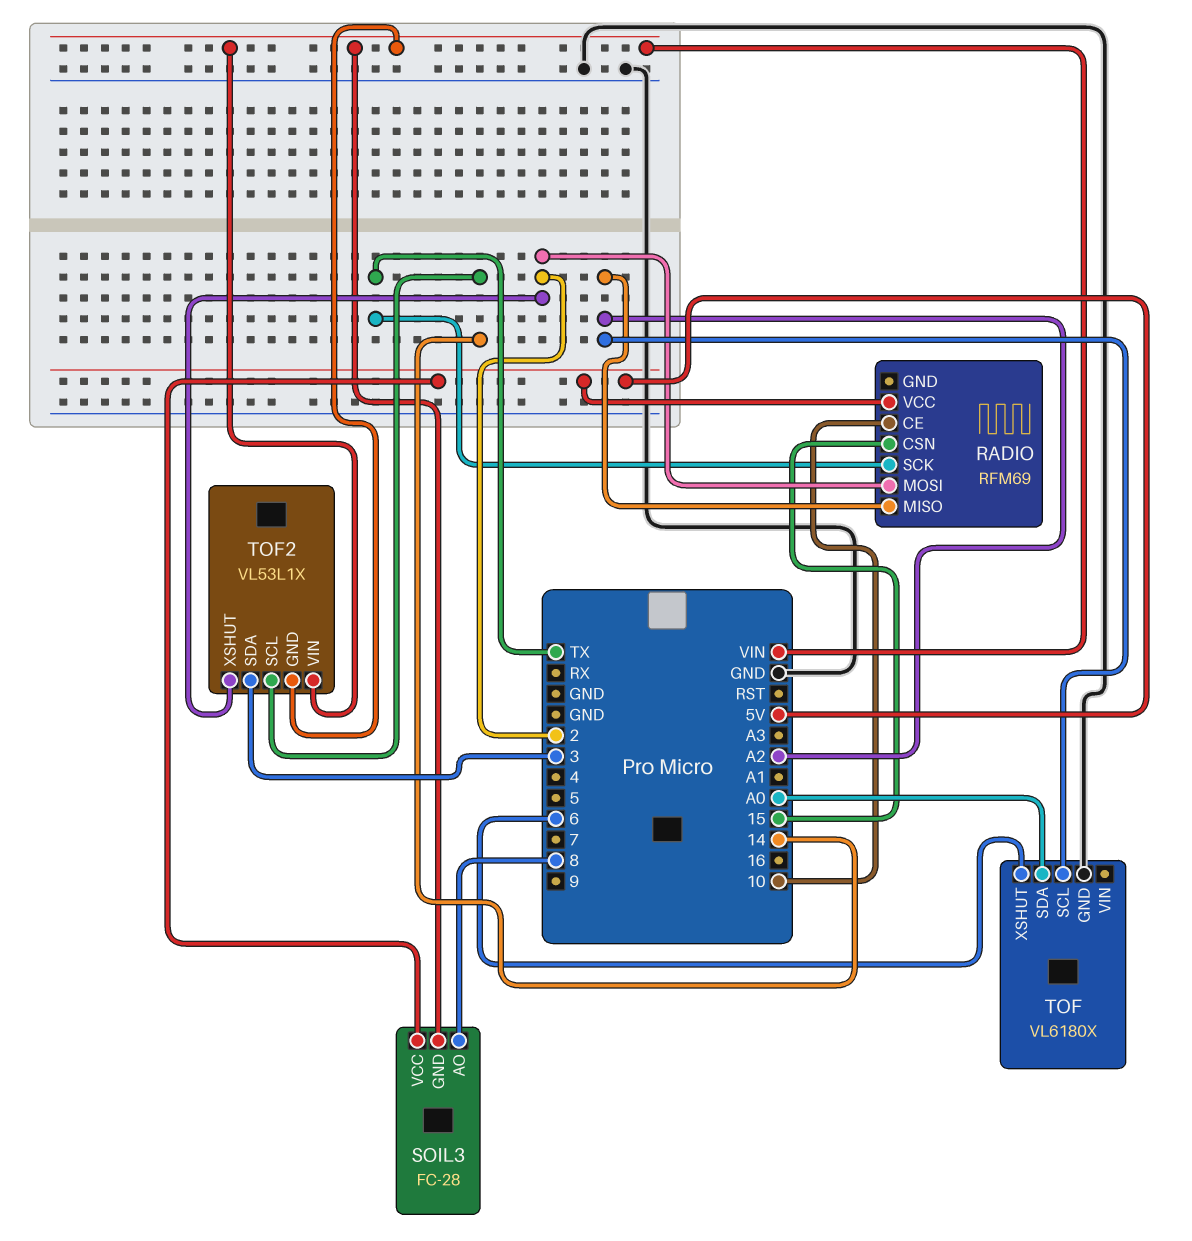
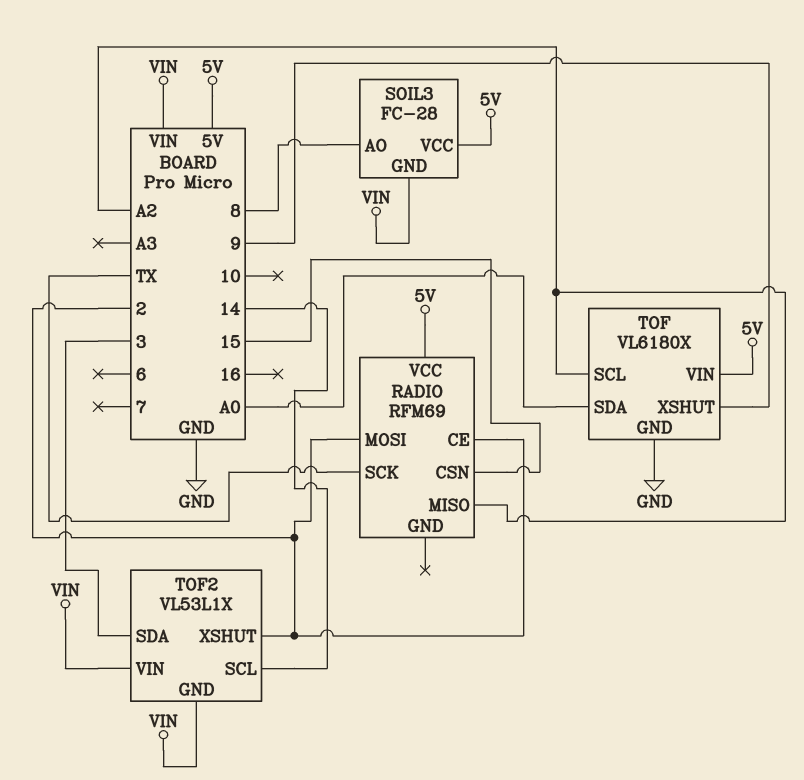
RADIO pin CE: 10 -> 2
TOF pin VIN: none -> 5V
TOF pin XSHUT: 6 -> 9

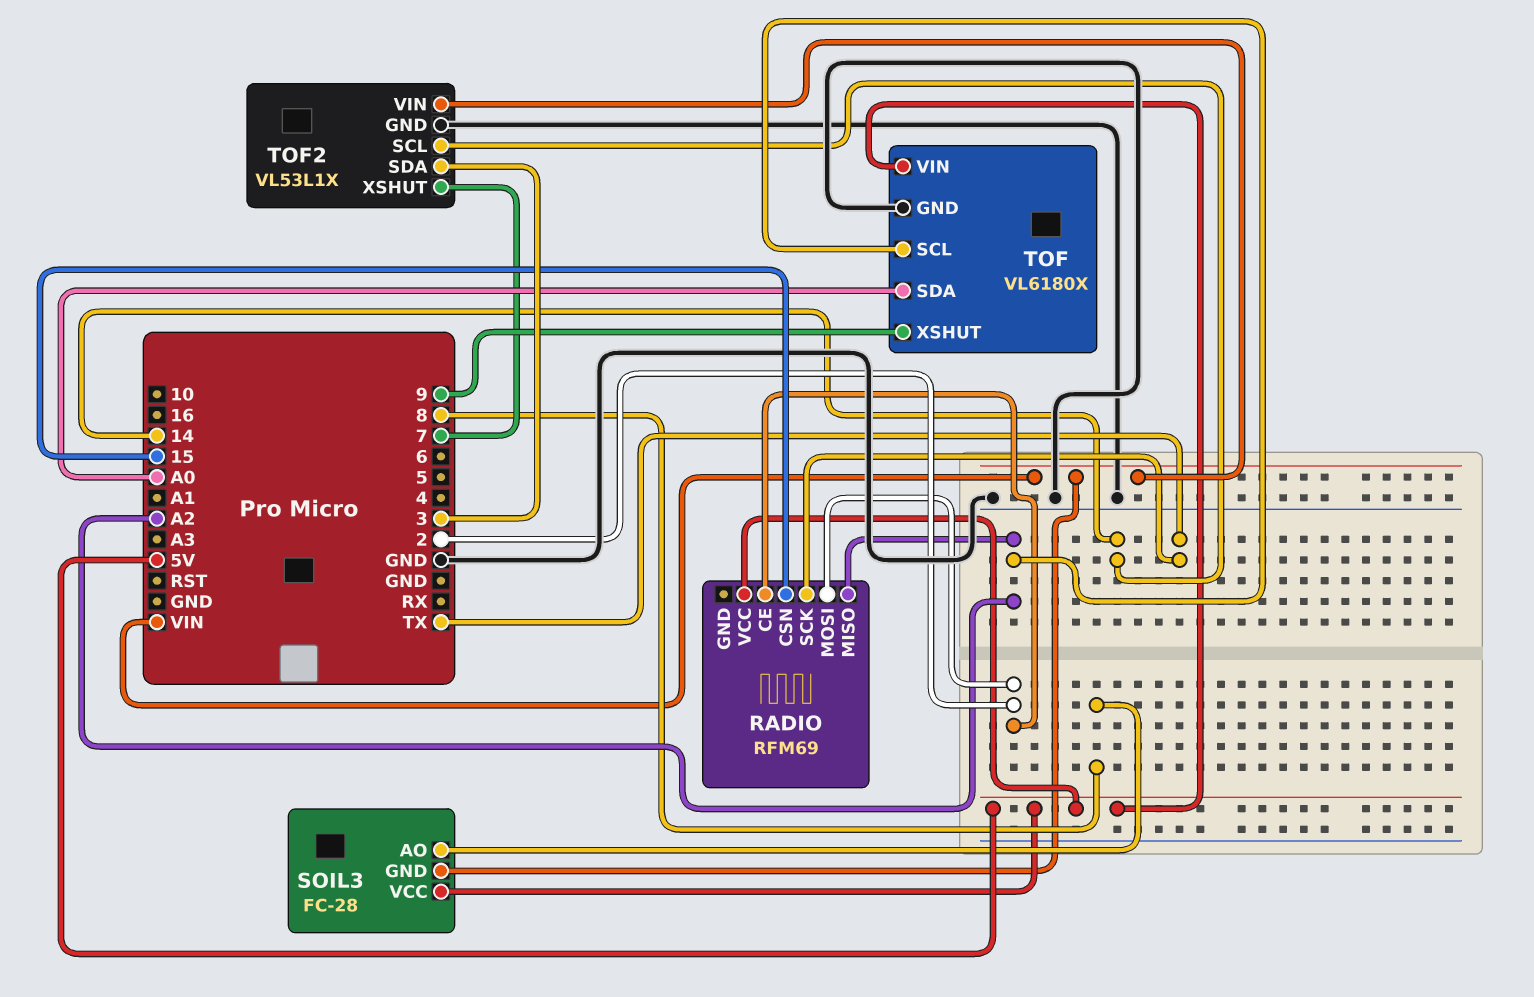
TOF2 pin GND: VIN -> GND
TOF2 pin XSHUT: 2 -> 7

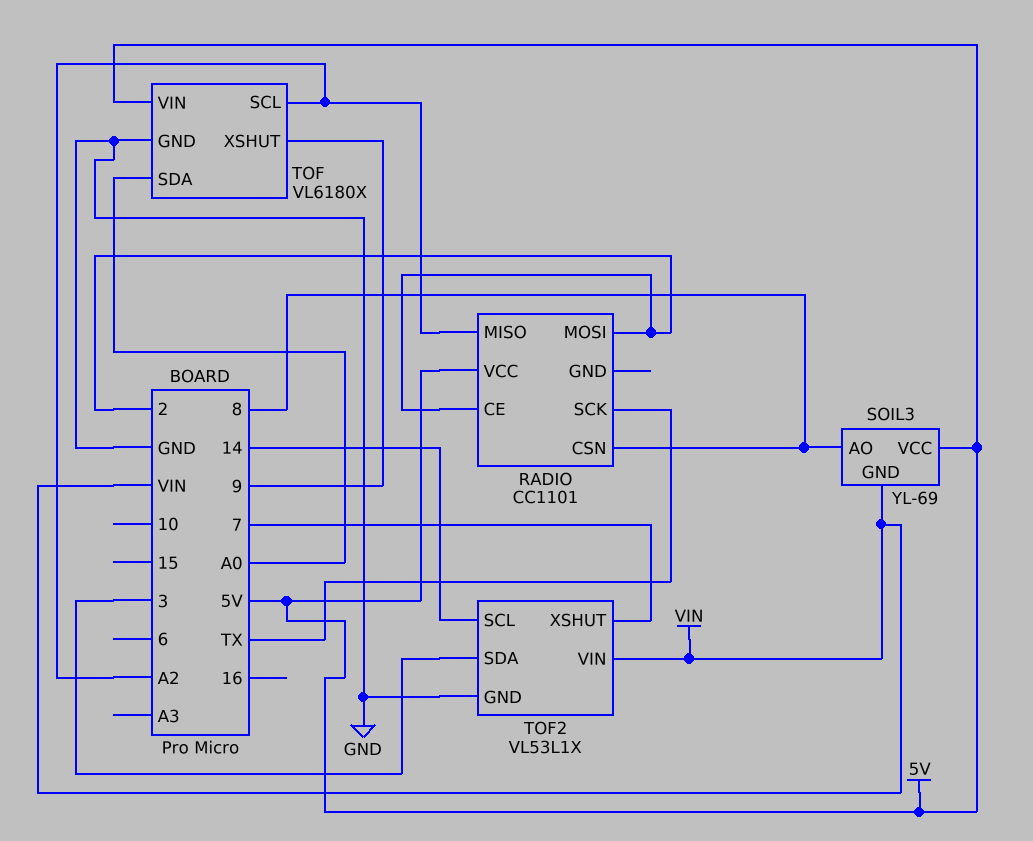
RADIO: RFM69 -> CC1101
RADIO pin CSN: 15 -> 8
SOIL3: FC-28 -> YL-69

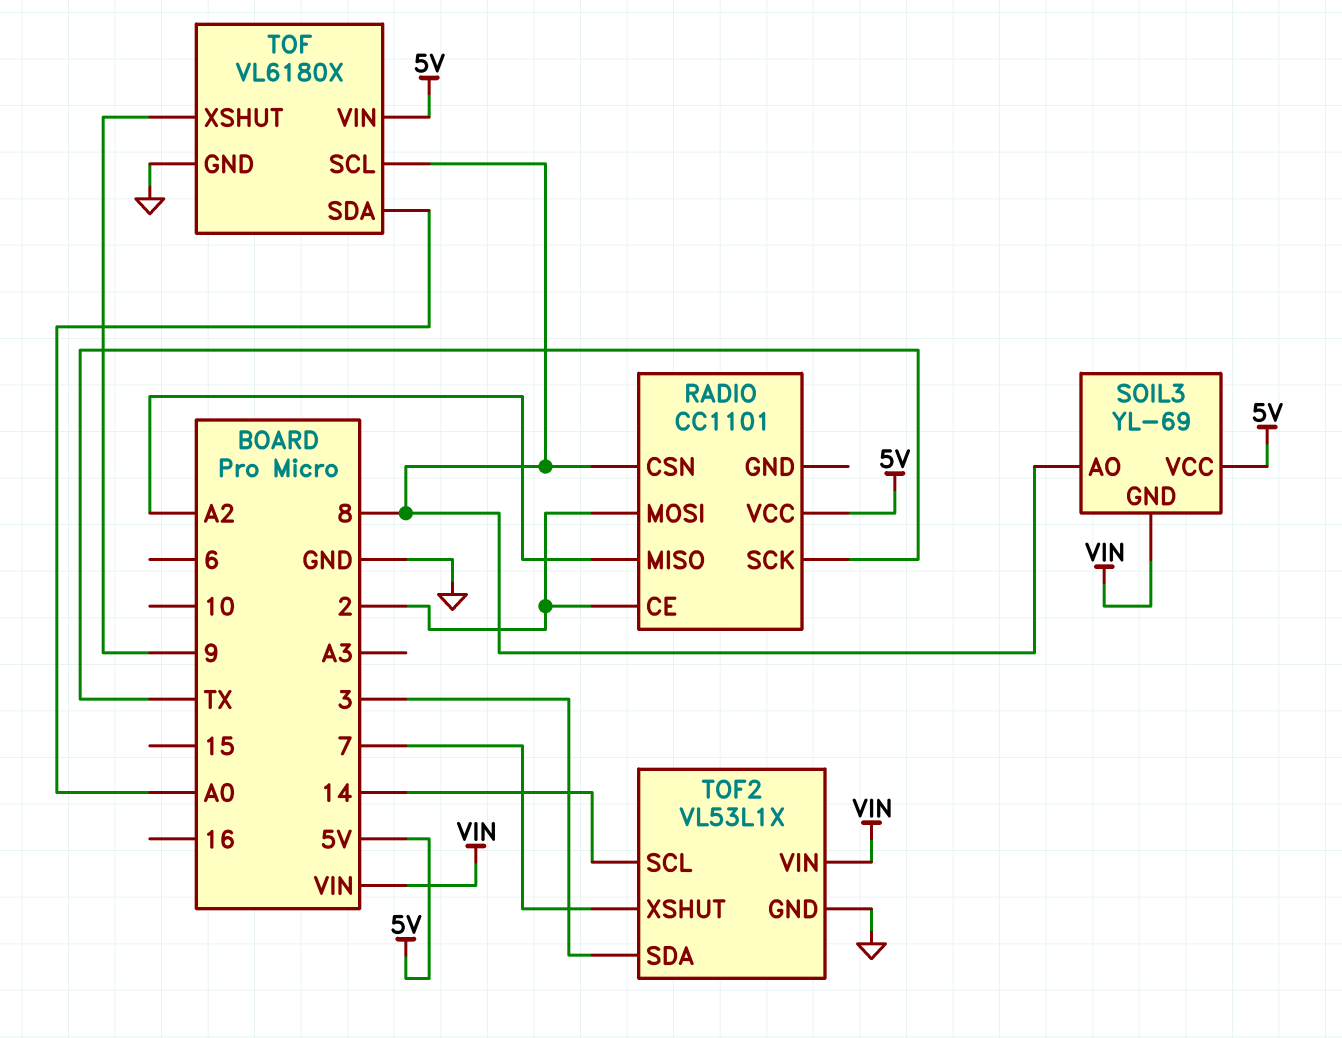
TOF pin SCL: A2 -> 8

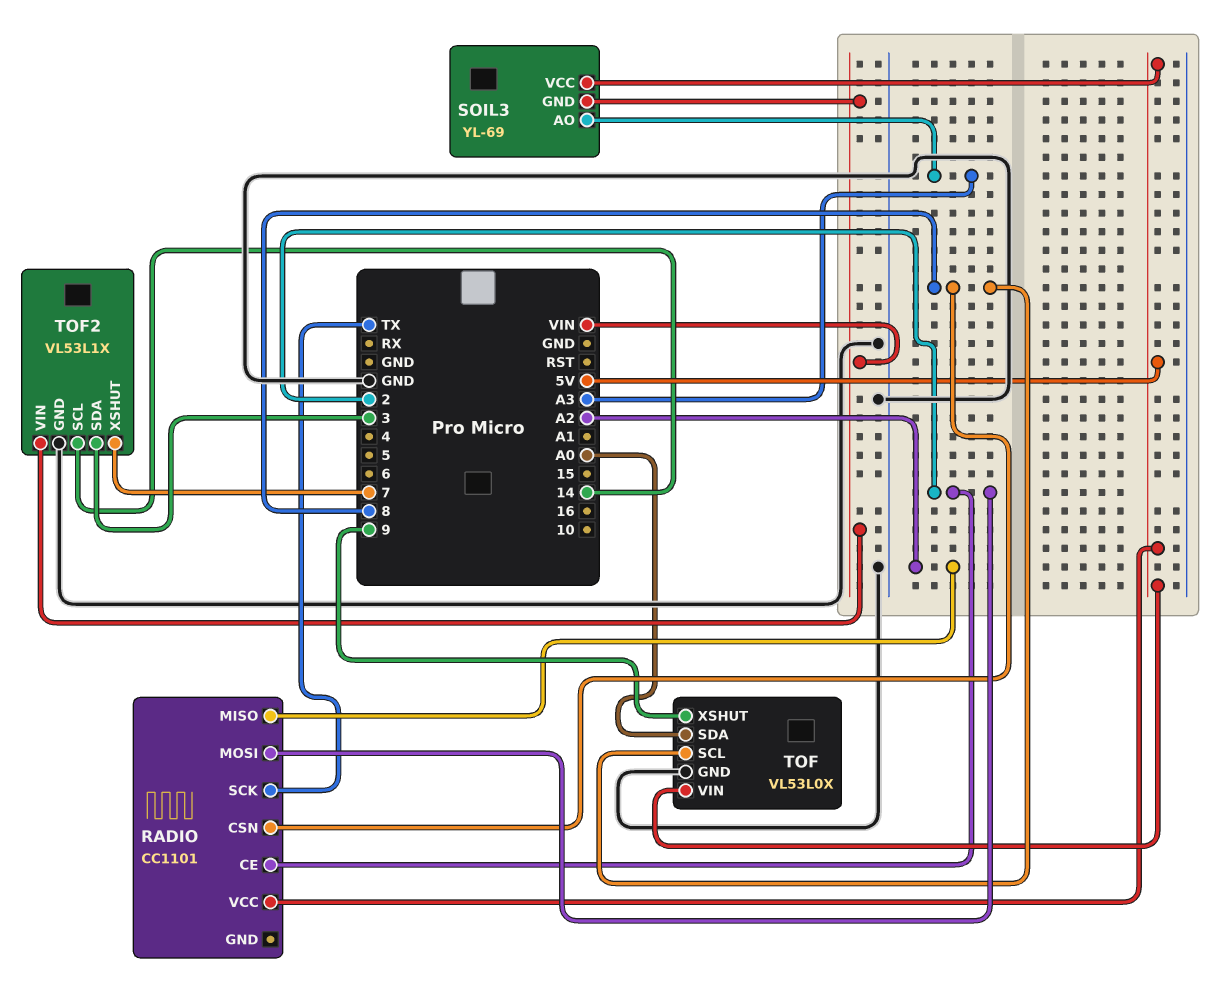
SOIL3 pin AO: 8 -> A3
TOF: VL6180X -> VL53L0X

